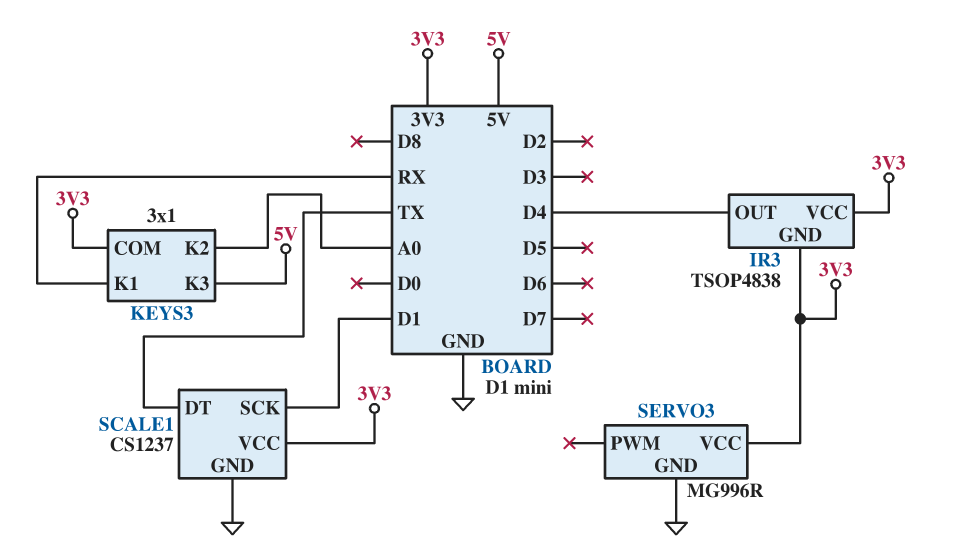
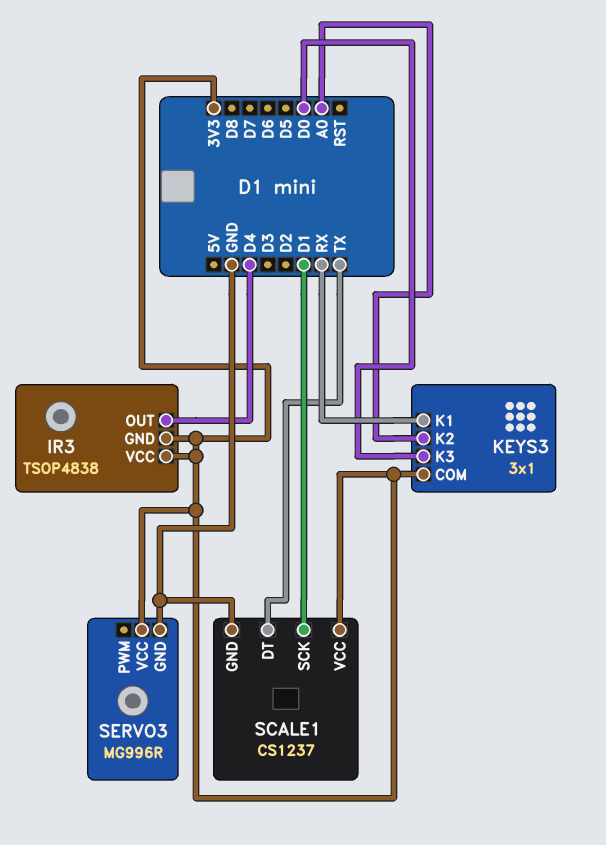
KEYS3 pin K3: 5V -> D0

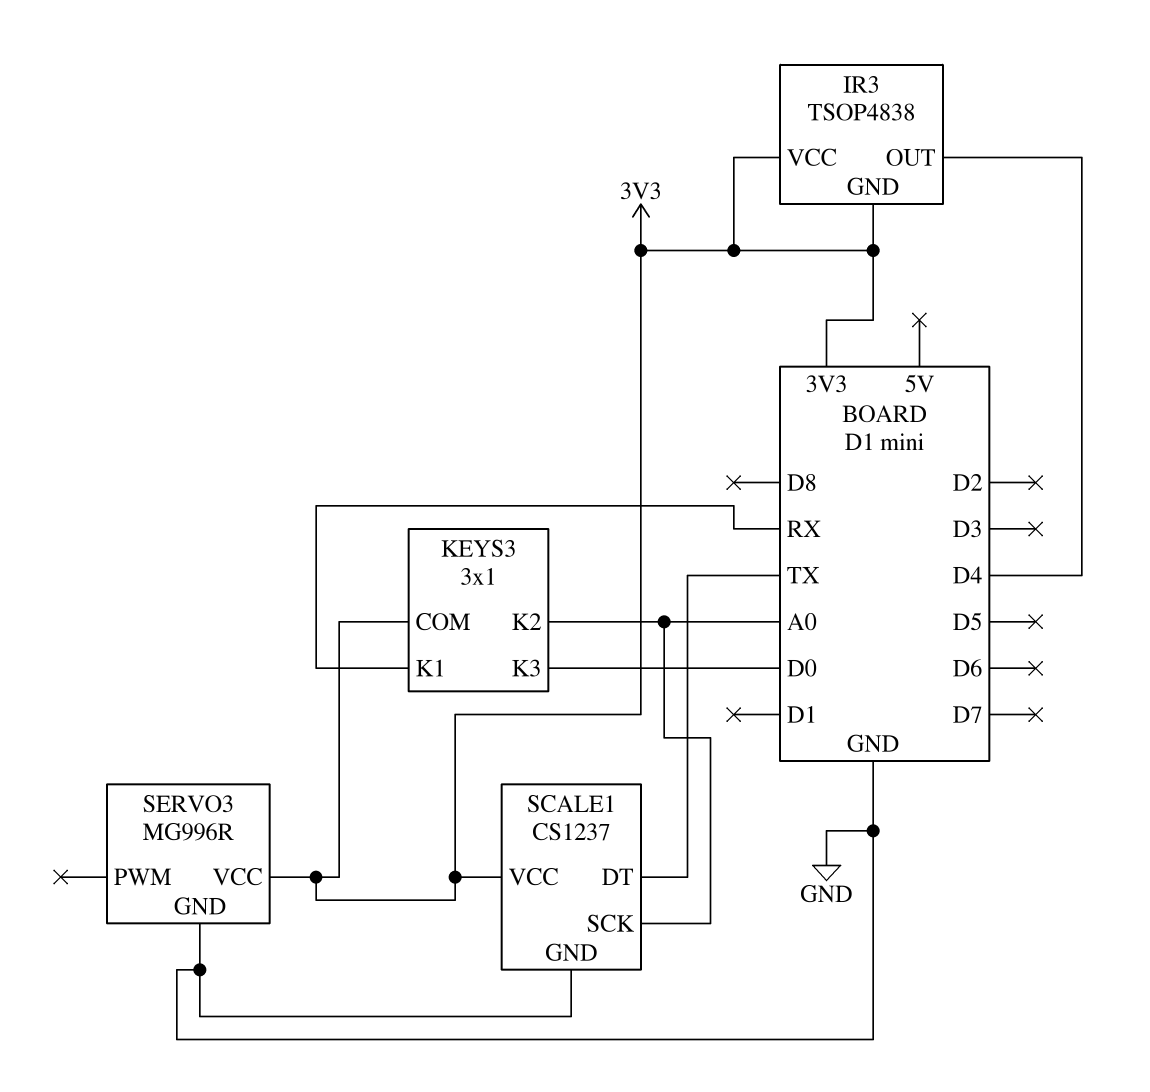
SCALE1 pin SCK: D1 -> A0

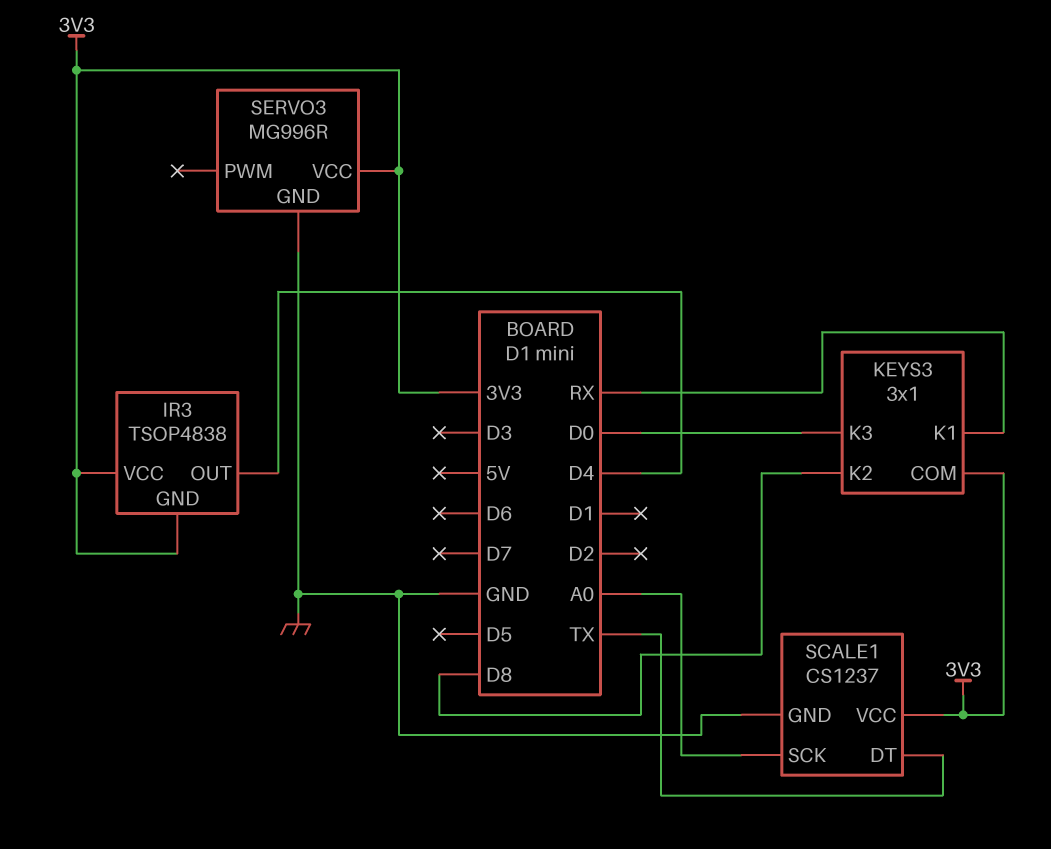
KEYS3 pin K2: A0 -> D8

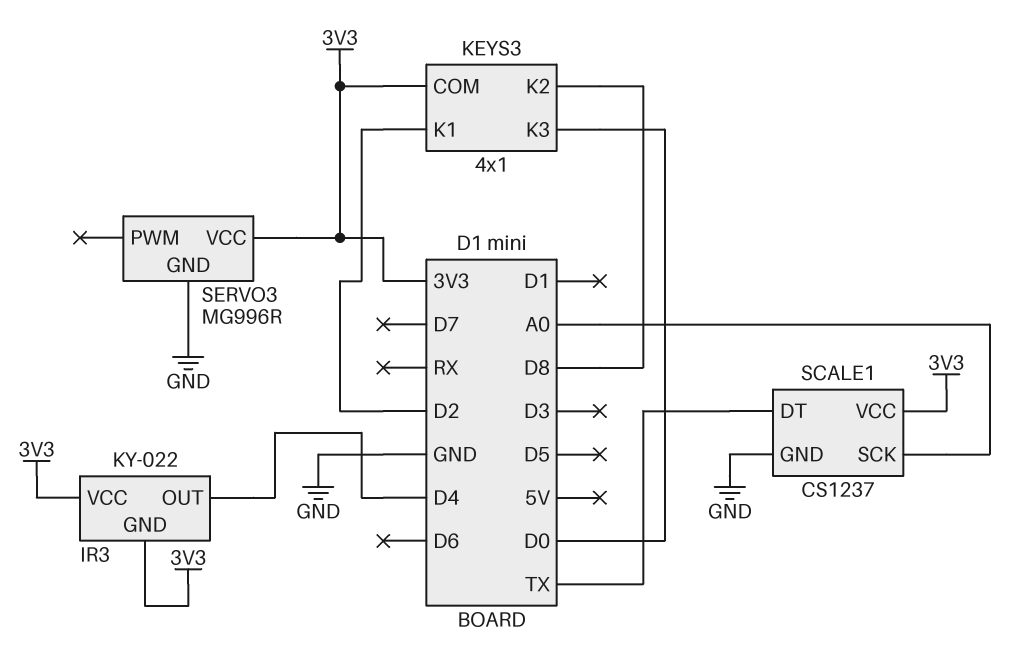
IR3: TSOP4838 -> KY-022
KEYS3: 3x1 -> 4x1
KEYS3 pin K1: RX -> D2

